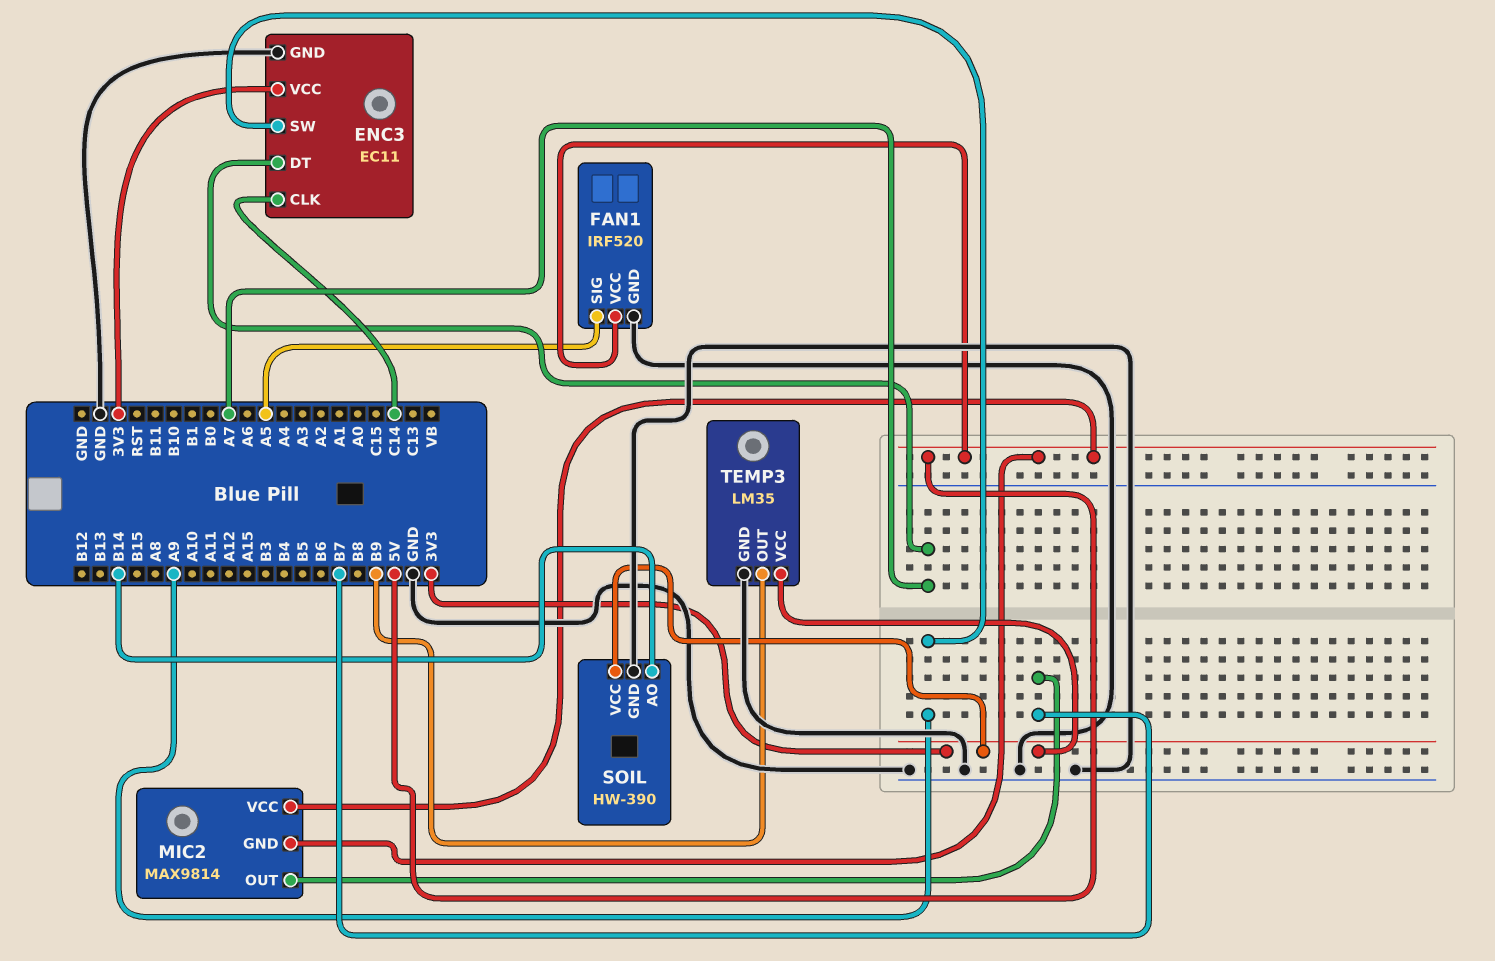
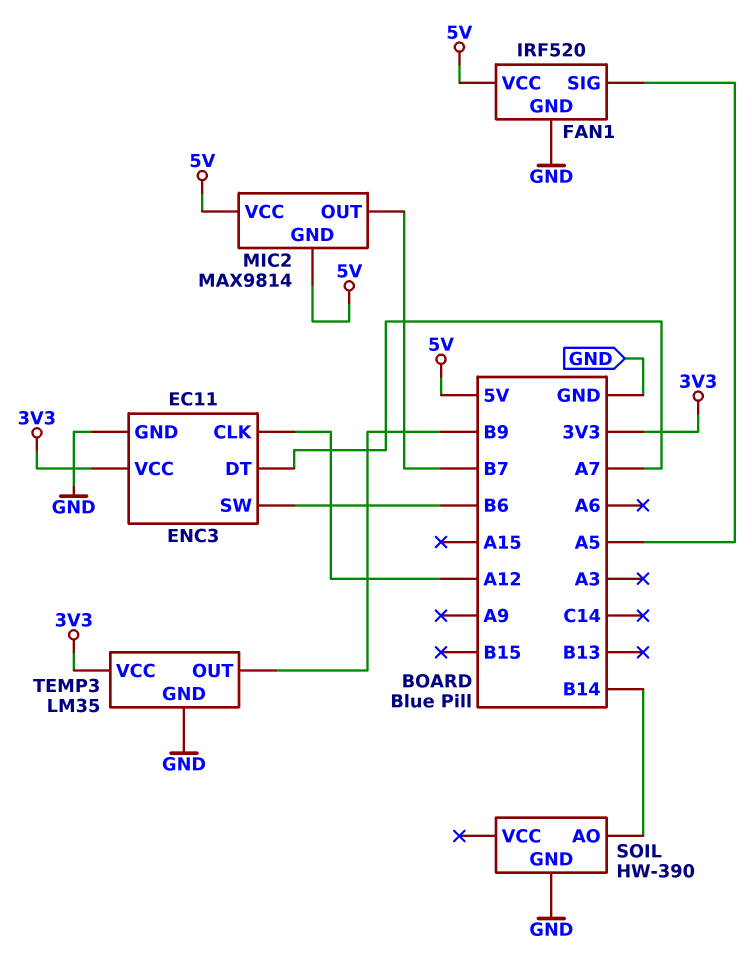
ENC3 pin CLK: C14 -> A12
ENC3 pin SW: A9 -> B6
SOIL pin VCC: 3V3 -> none

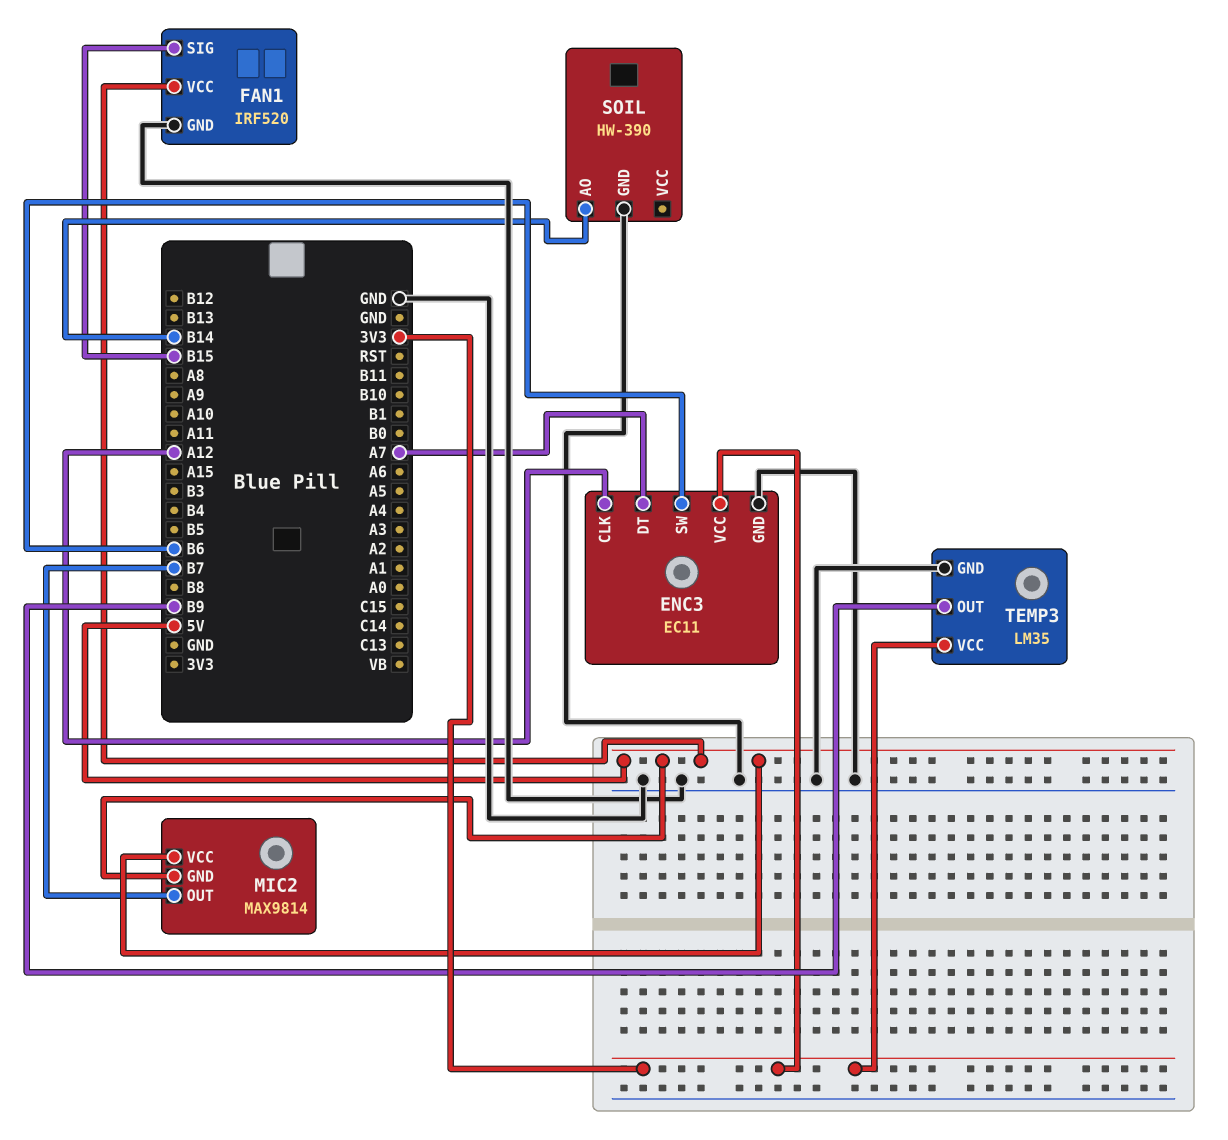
FAN1 pin SIG: A5 -> B15

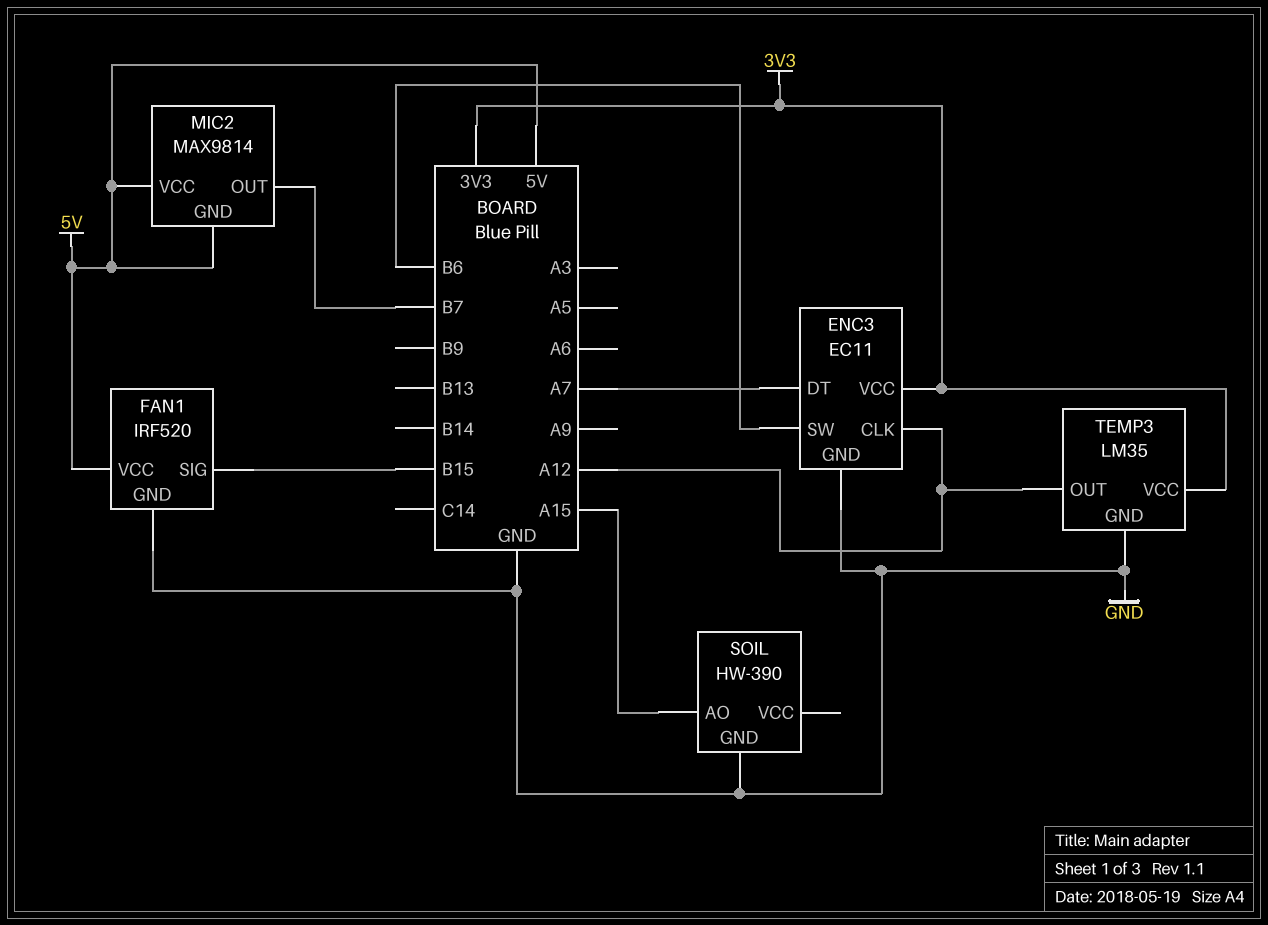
SOIL pin AO: B14 -> A15
TEMP3 pin OUT: B9 -> A12

